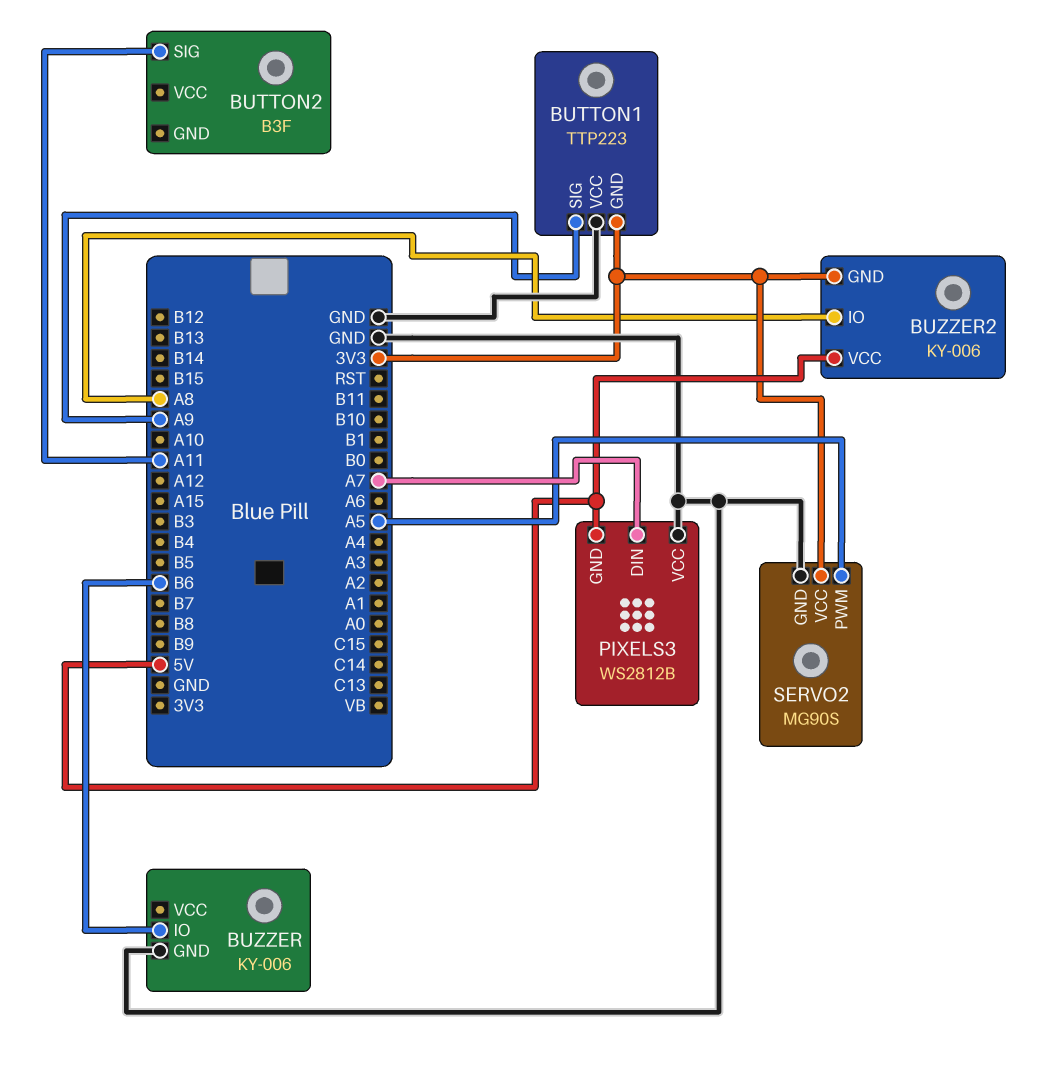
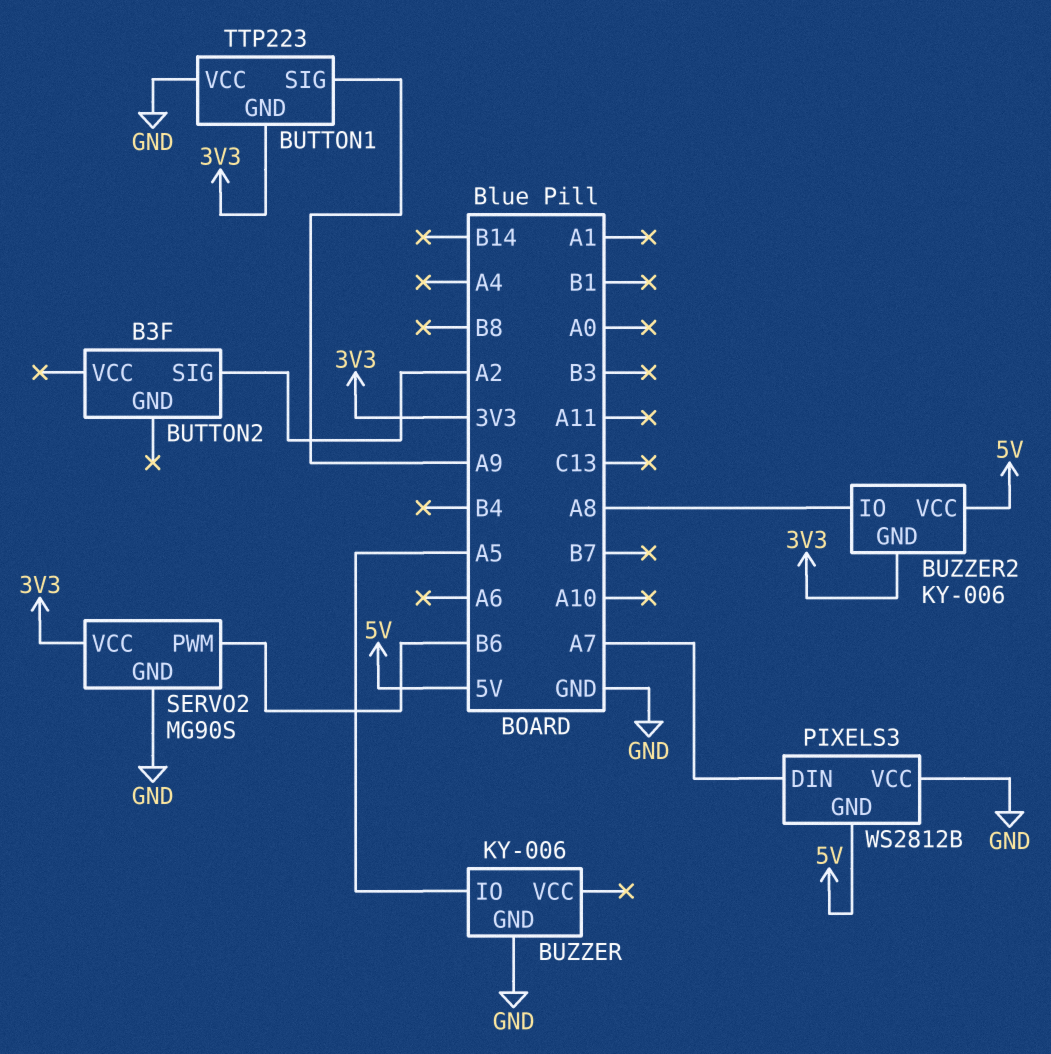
BUTTON2 pin SIG: A11 -> A2
BUZZER pin IO: B6 -> A5
SERVO2 pin PWM: A5 -> B6

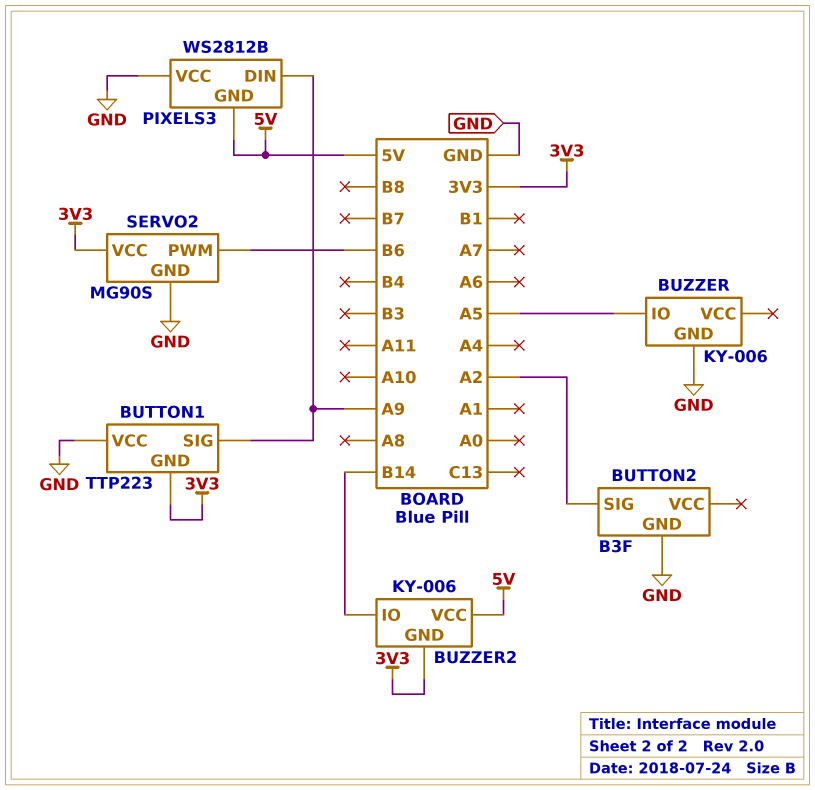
BUTTON2 pin GND: none -> GND
BUZZER2 pin IO: A8 -> B14
PIXELS3 pin DIN: A7 -> A9

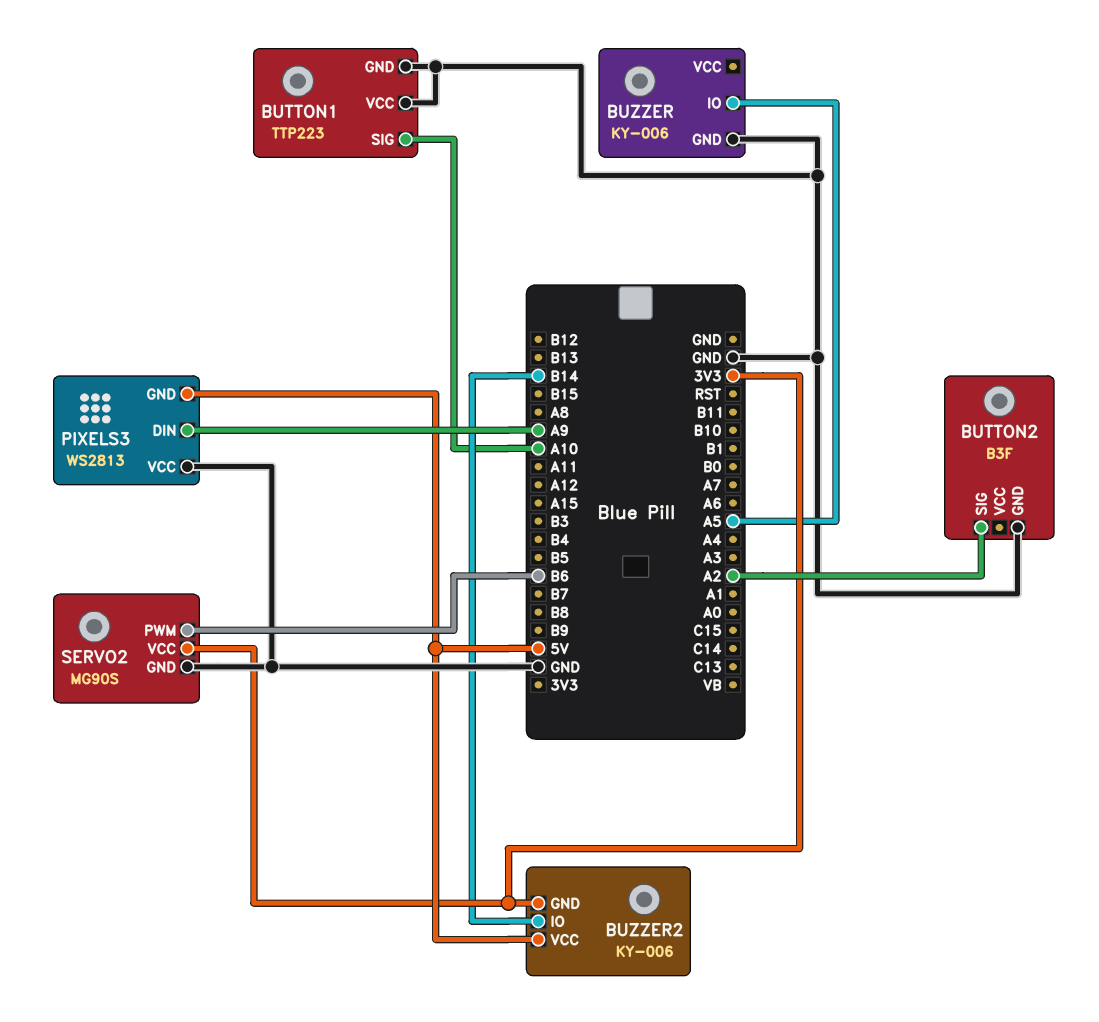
BUTTON1 pin GND: 3V3 -> GND
BUTTON1 pin SIG: A9 -> A10
PIXELS3: WS2812B -> WS2813

